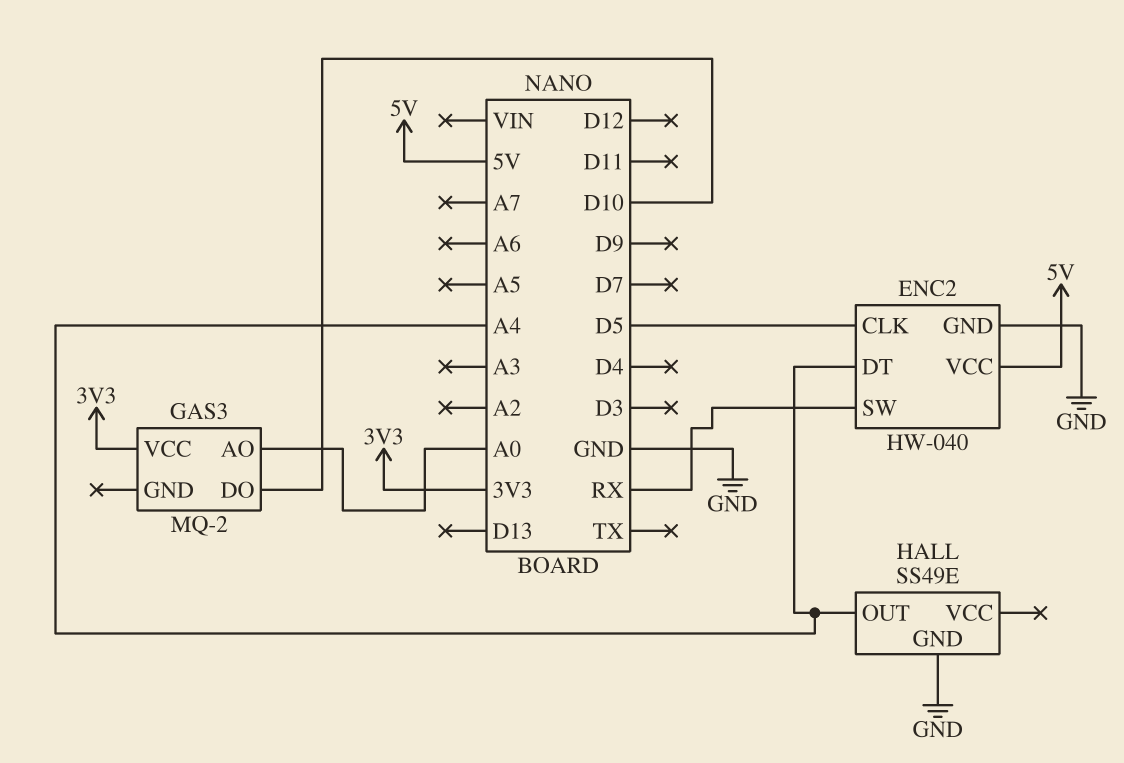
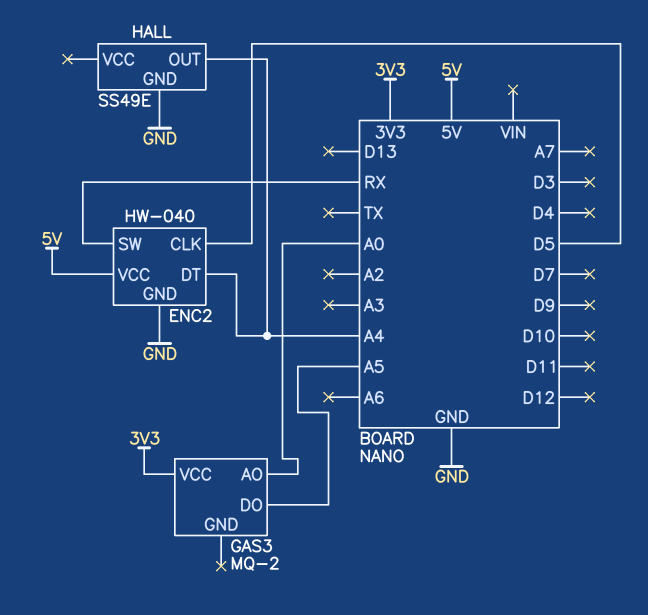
GAS3 pin DO: D10 -> A5

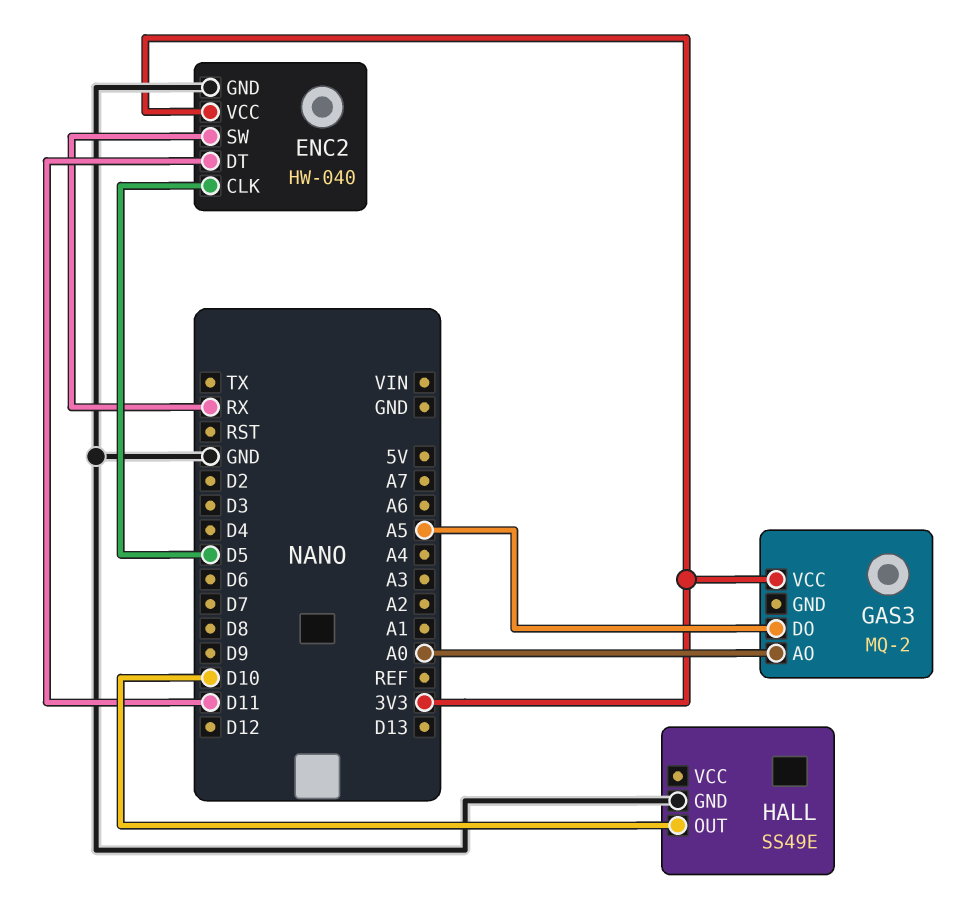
ENC2 pin DT: A4 -> D11
ENC2 pin VCC: 5V -> 3V3
HALL pin OUT: A4 -> D10

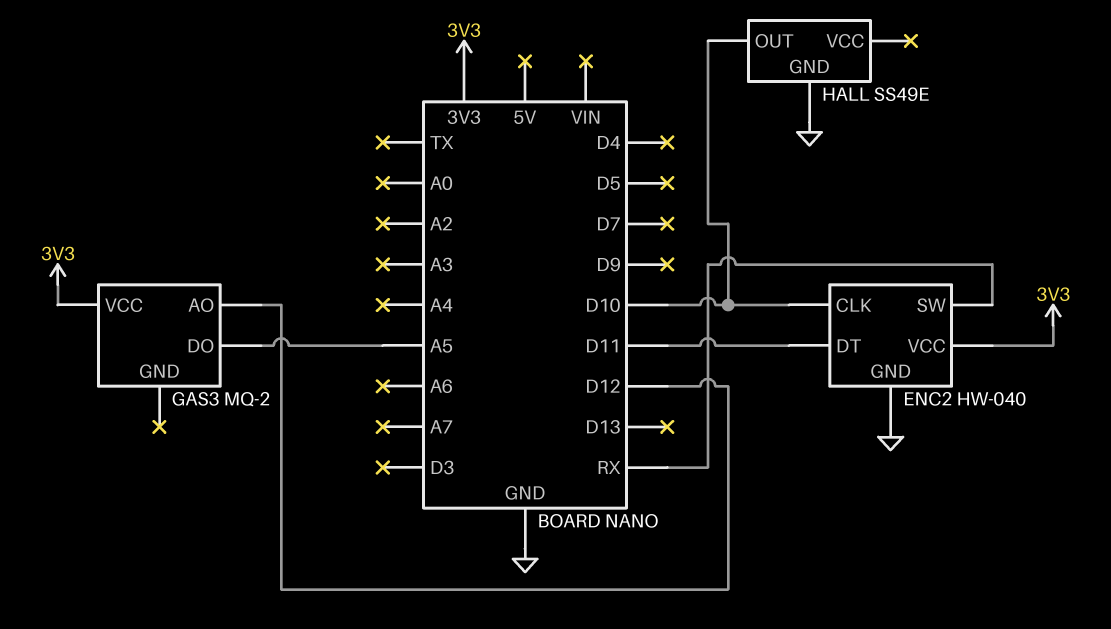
ENC2 pin CLK: D5 -> D10
GAS3 pin AO: A0 -> D12

